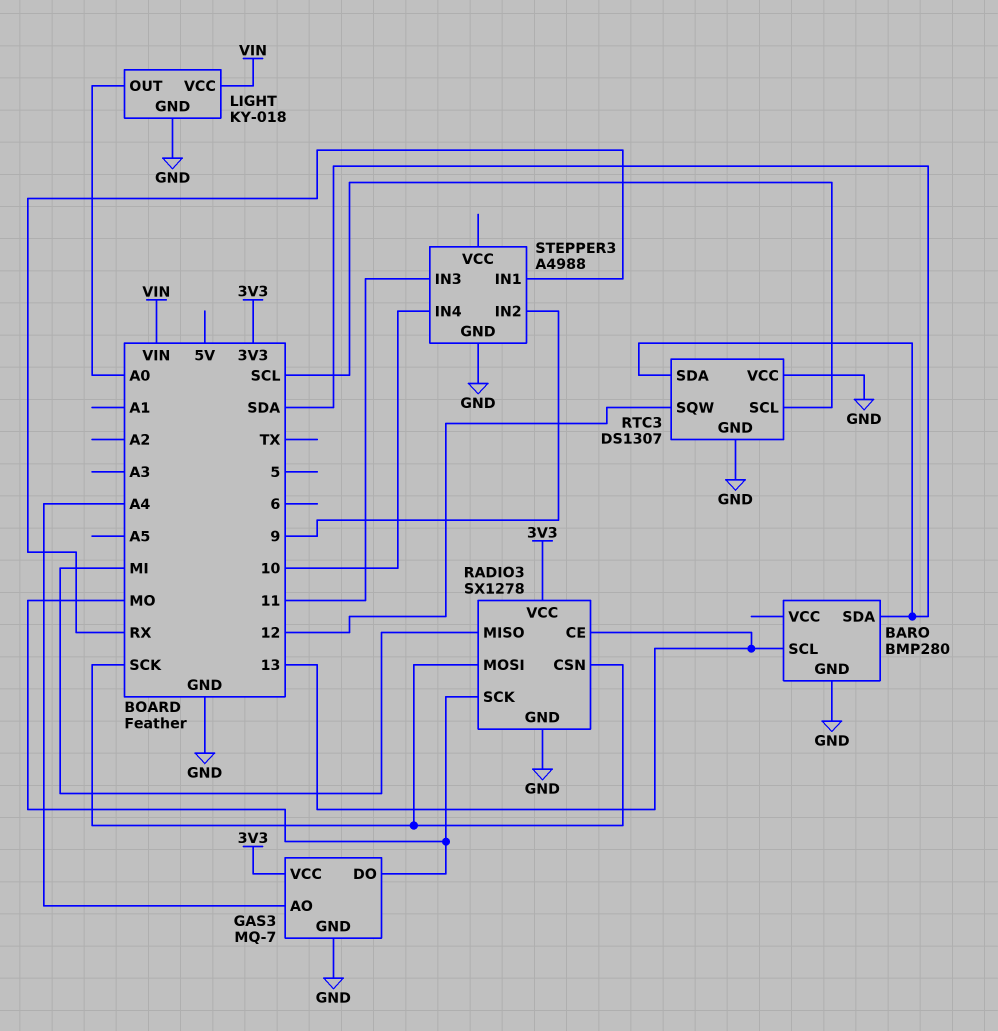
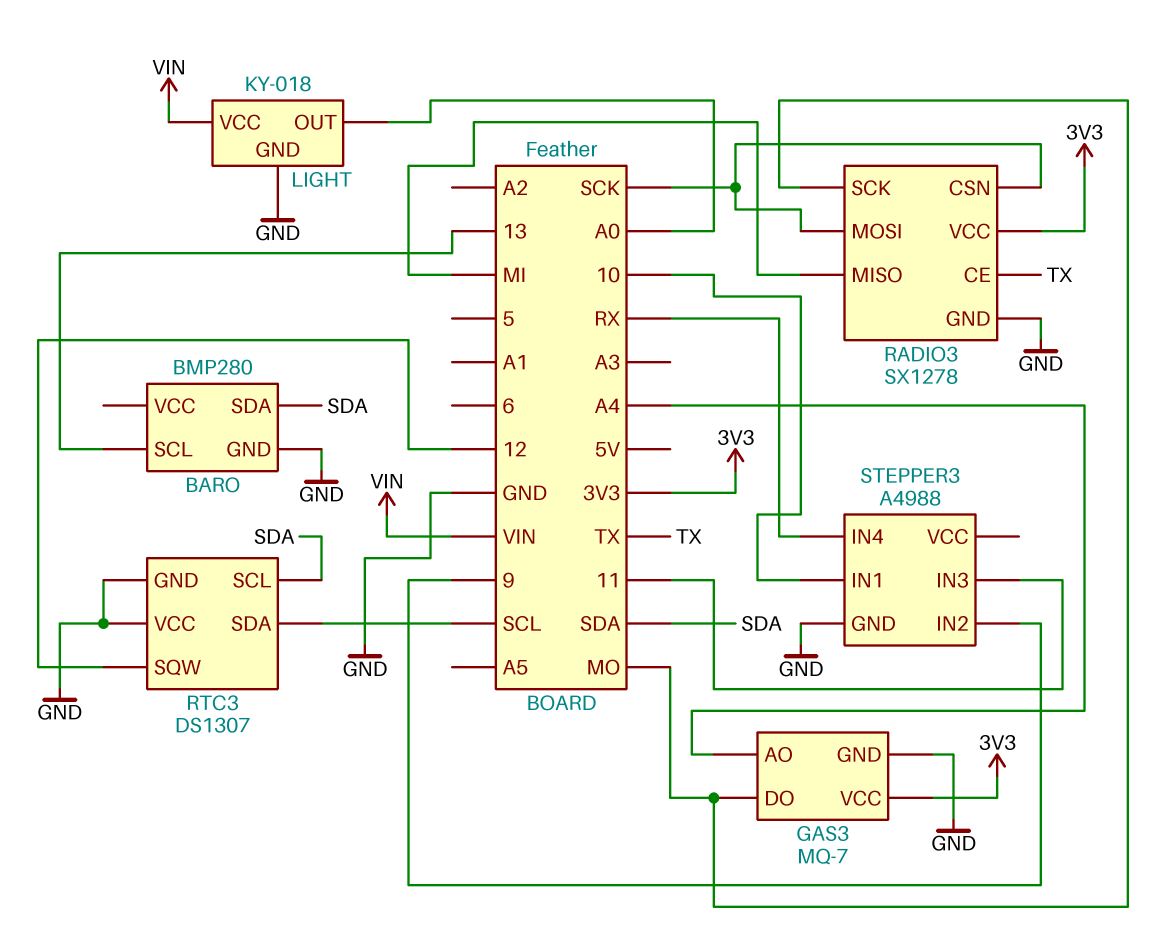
RADIO3 pin CE: 13 -> TX
RTC3 pin SCL: SCL -> SDA
RTC3 pin SDA: SDA -> SCL
STEPPER3 pin IN1: RX -> 10
STEPPER3 pin IN4: 10 -> RX

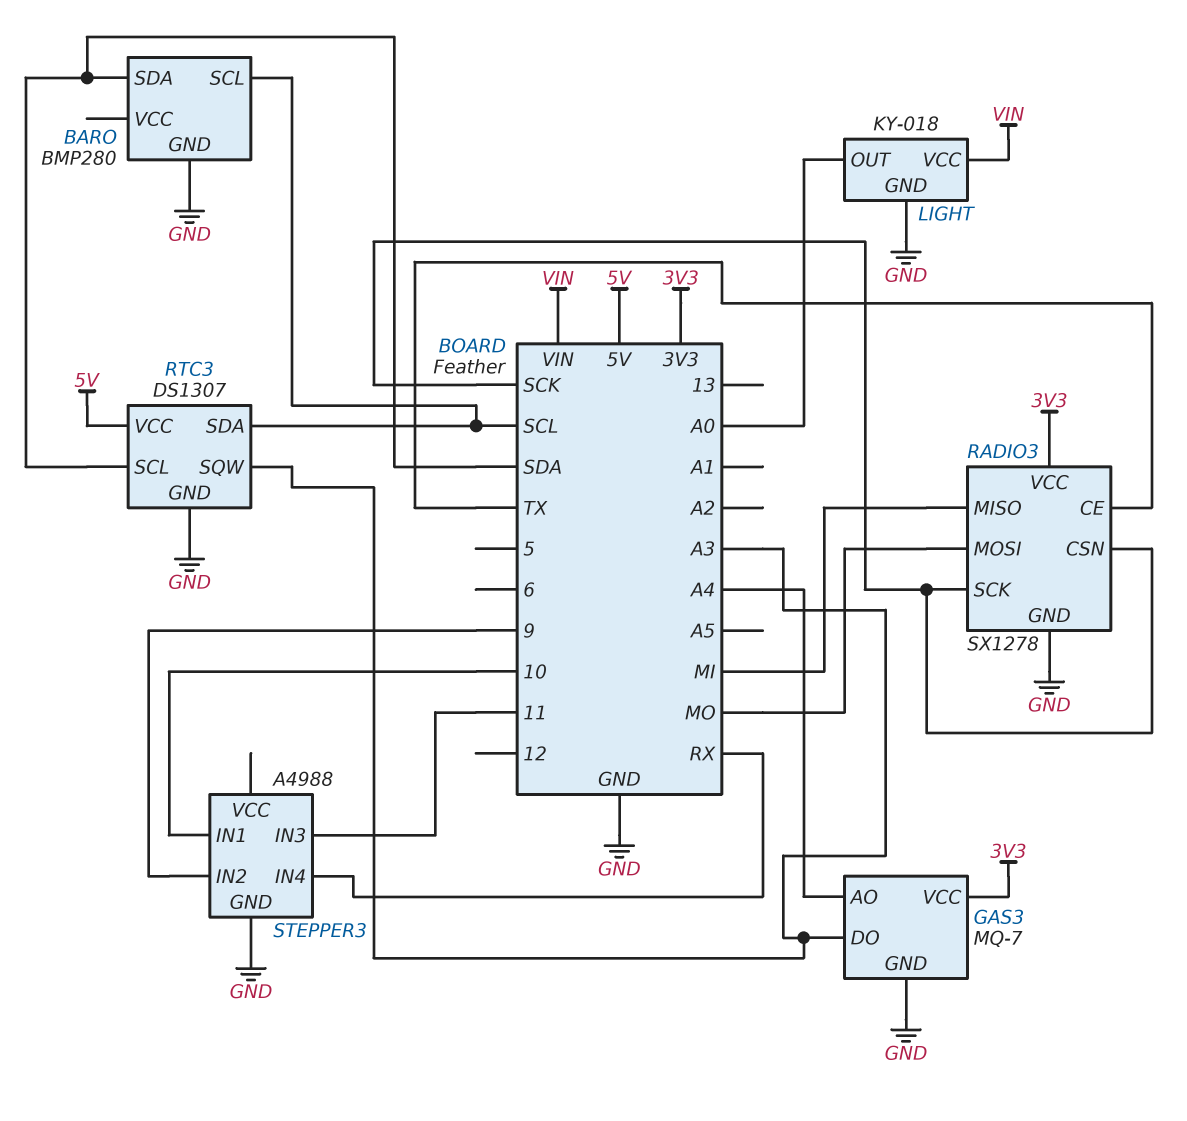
BARO pin SCL: 13 -> SCL
GAS3 pin DO: MO -> A3
RADIO3 pin MOSI: SCK -> MO
RADIO3 pin SCK: MO -> SCK
RTC3 pin SQW: 12 -> A3
RTC3 pin VCC: GND -> 5V

